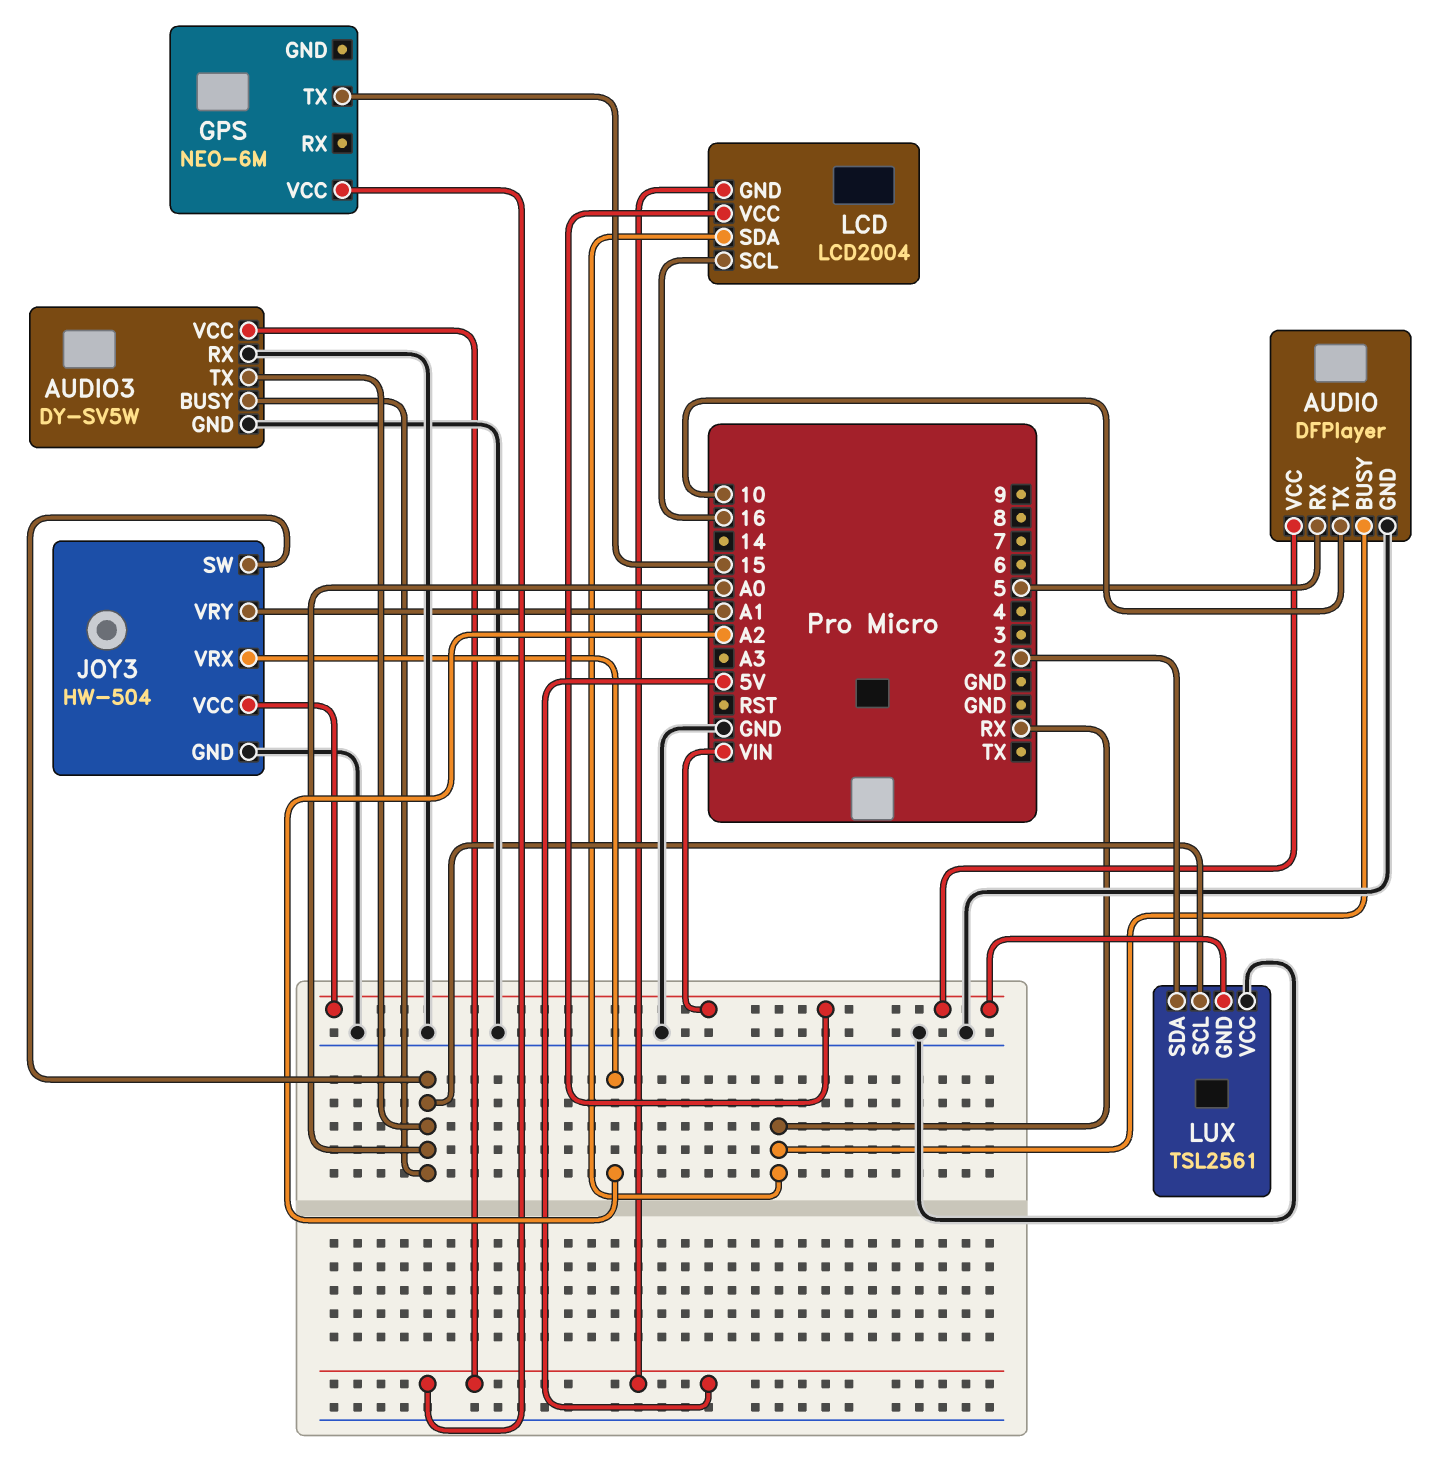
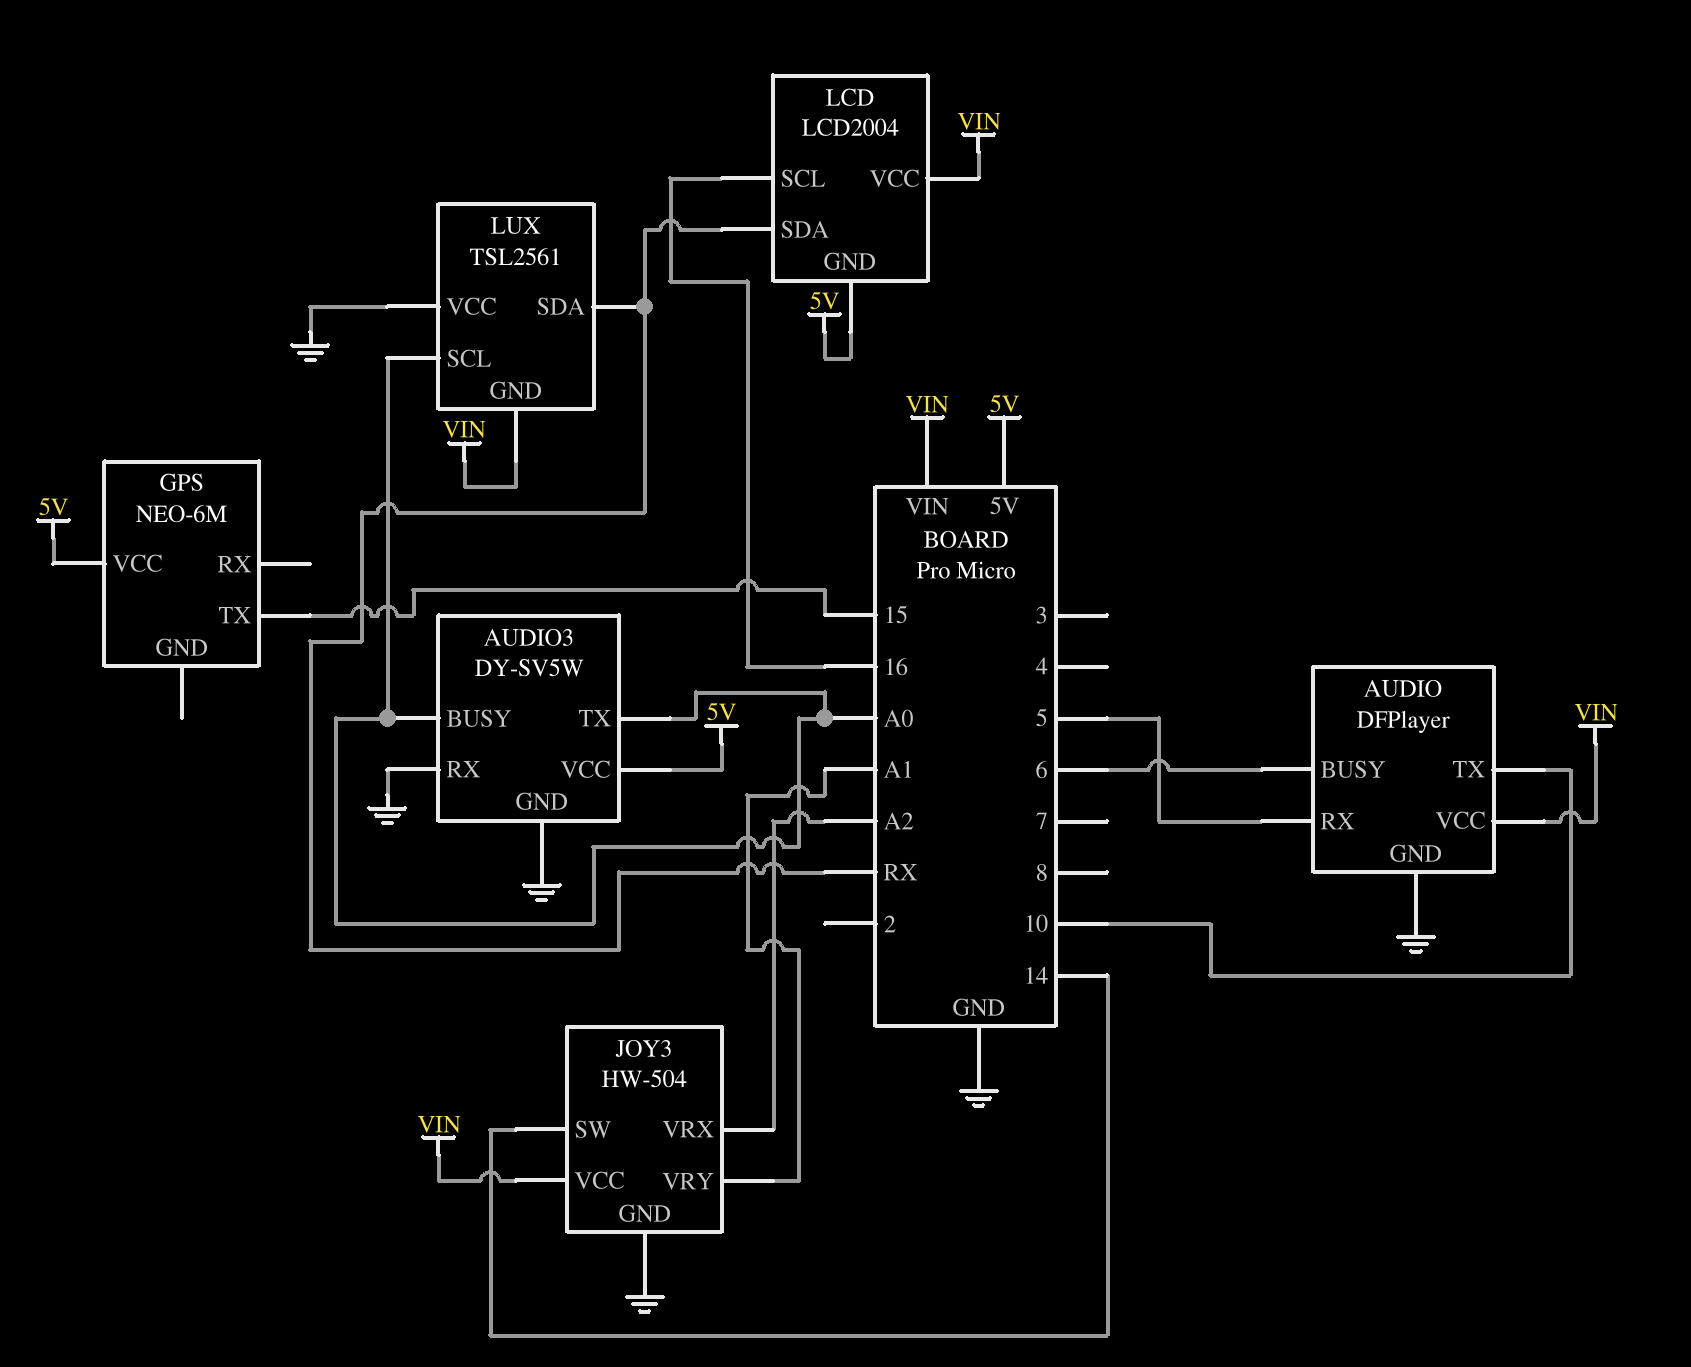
AUDIO pin BUSY: RX -> 6
JOY3 pin SW: A0 -> 14
LUX pin SDA: 2 -> RX

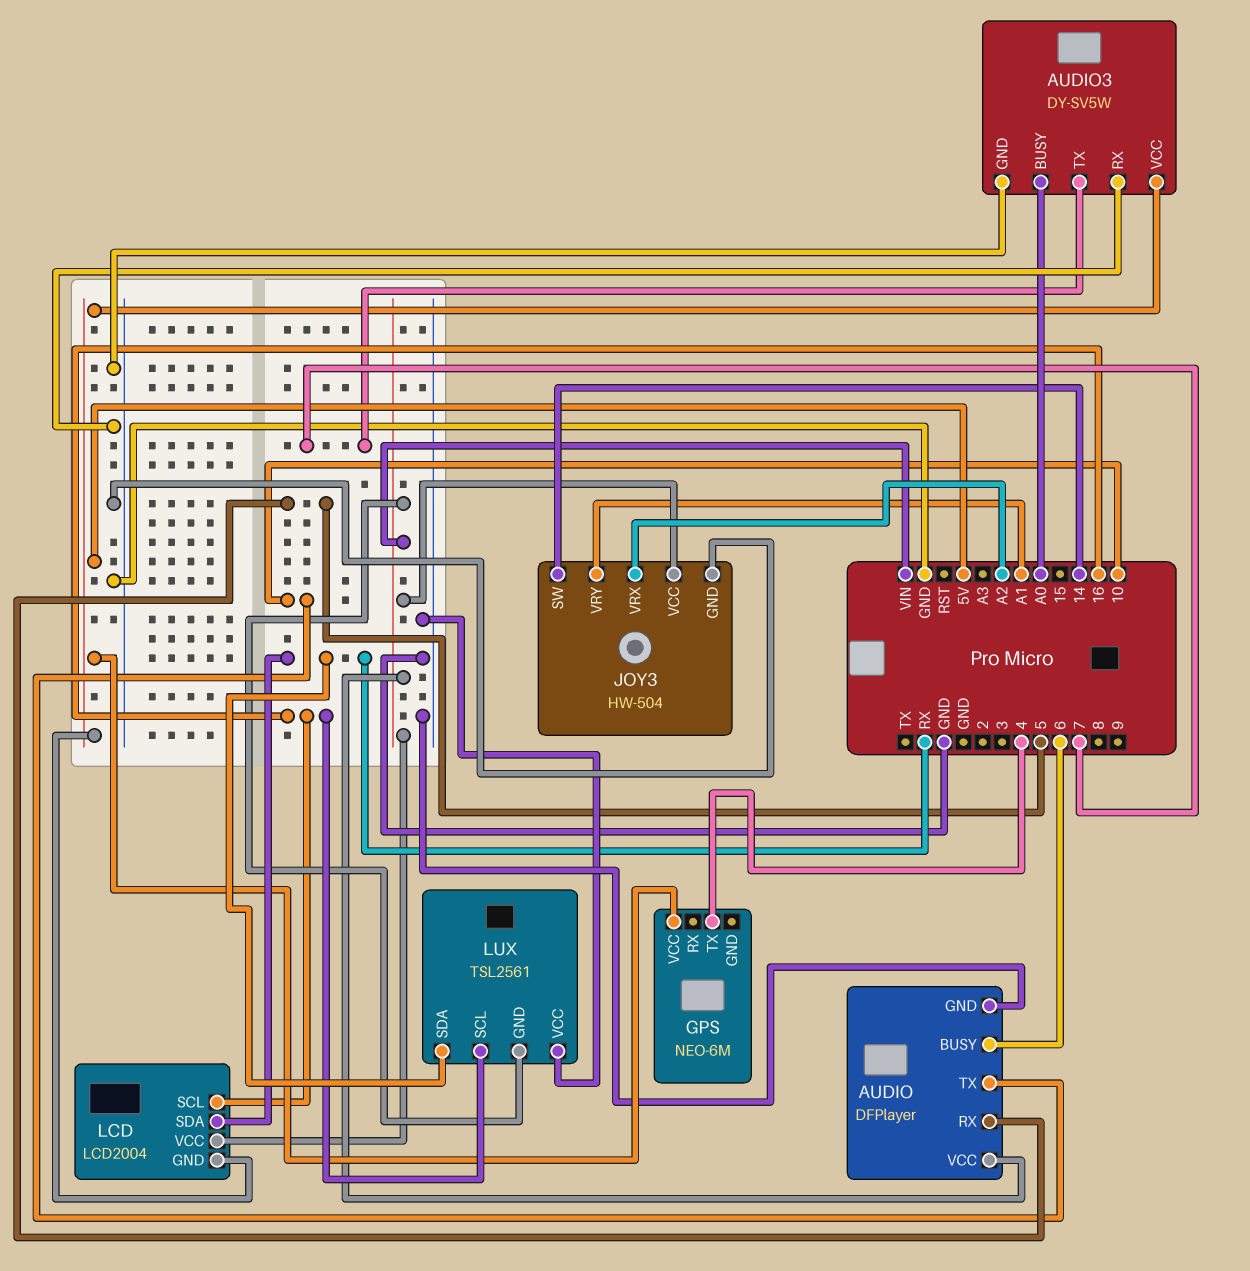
AUDIO3 pin TX: A0 -> 7
GPS pin TX: 15 -> 4
LUX pin SCL: A0 -> 16

